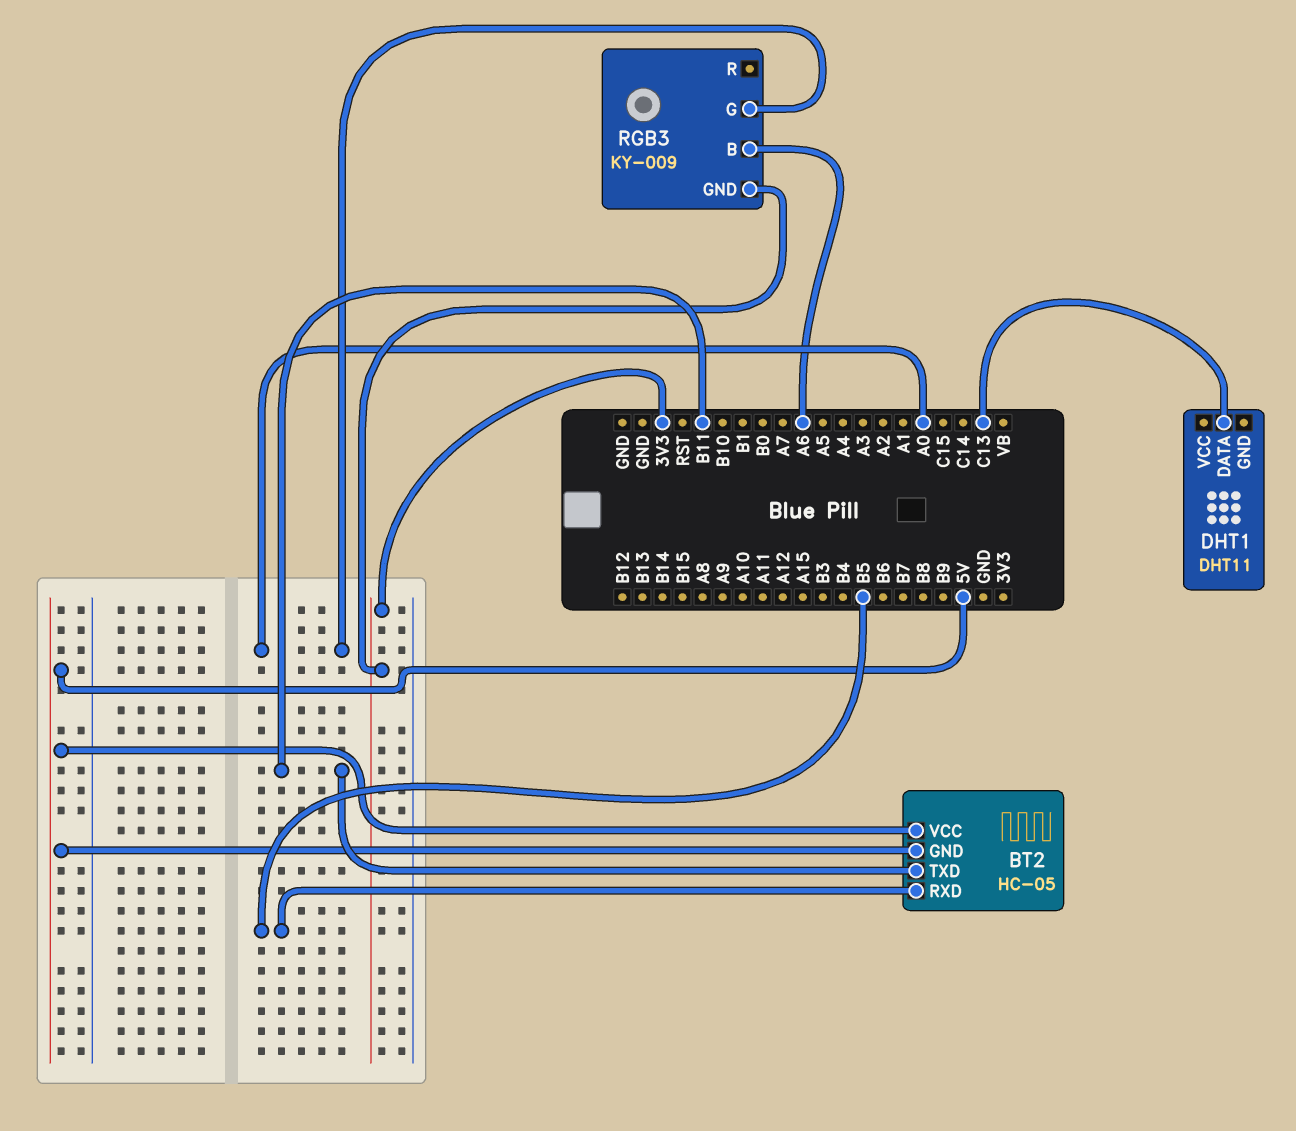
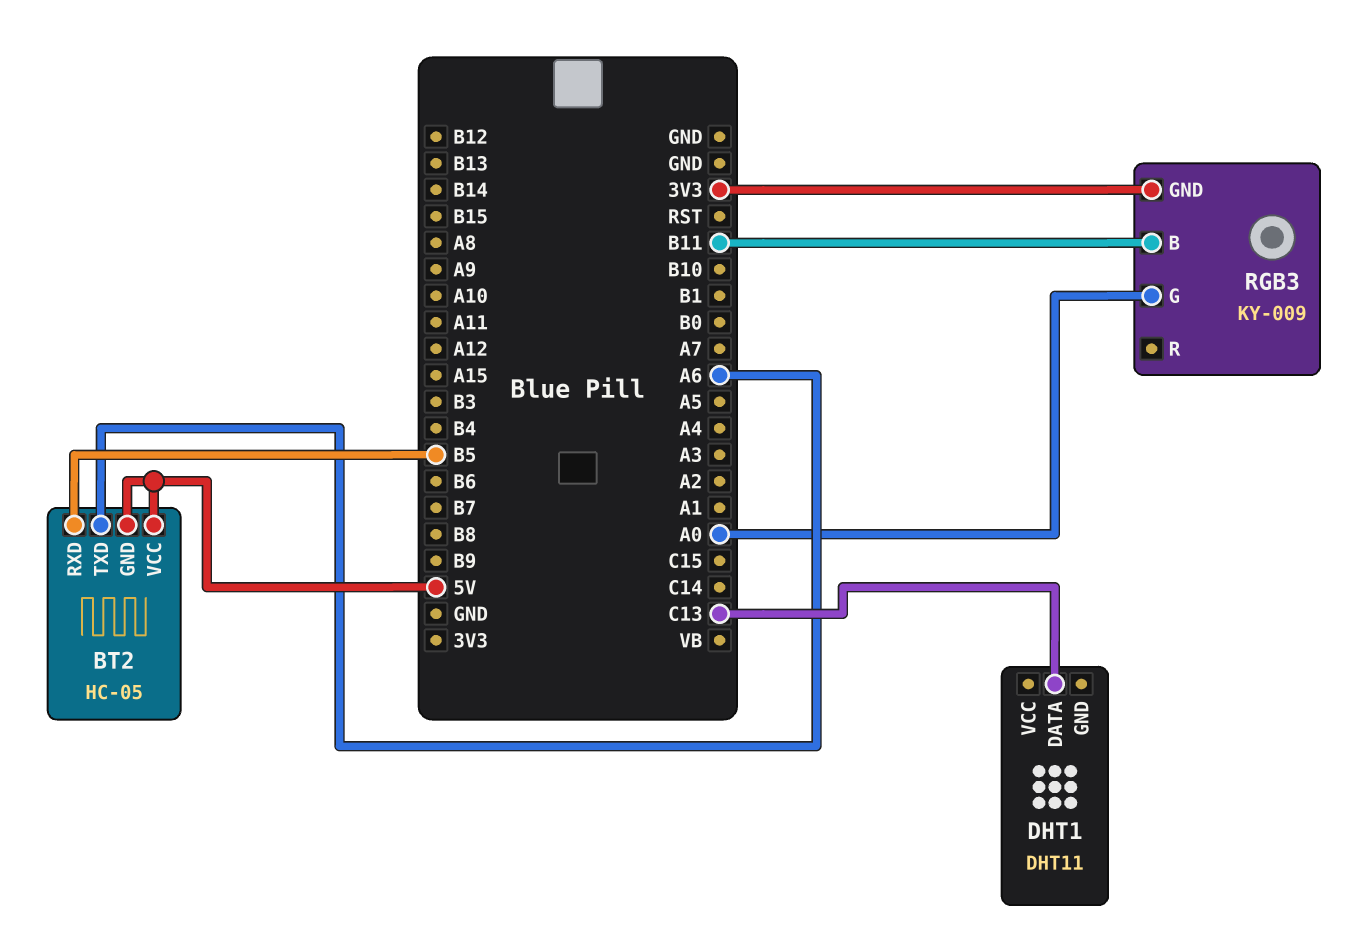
BT2 pin TXD: B11 -> A6
RGB3 pin B: A6 -> B11

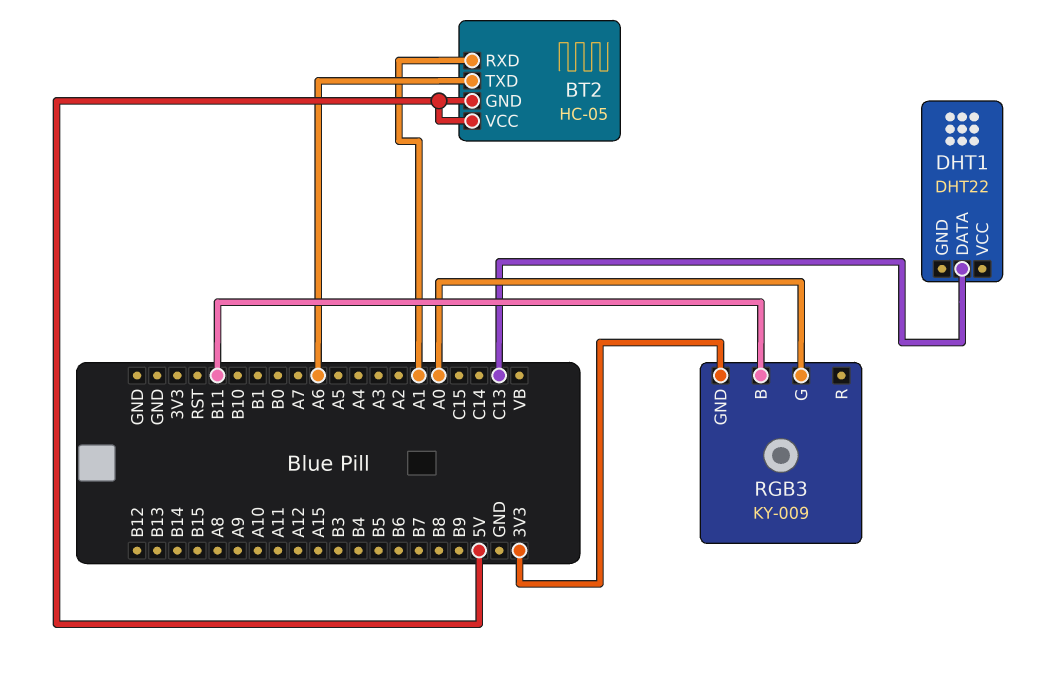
BT2 pin RXD: B5 -> A1
DHT1: DHT11 -> DHT22

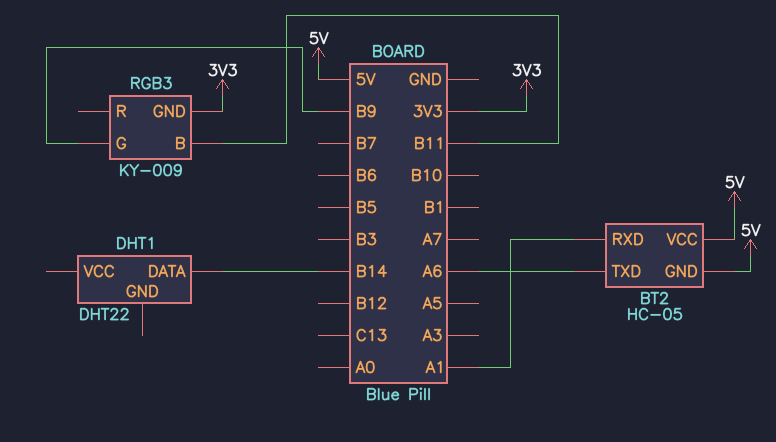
DHT1 pin DATA: C13 -> B14
RGB3 pin G: A0 -> B9

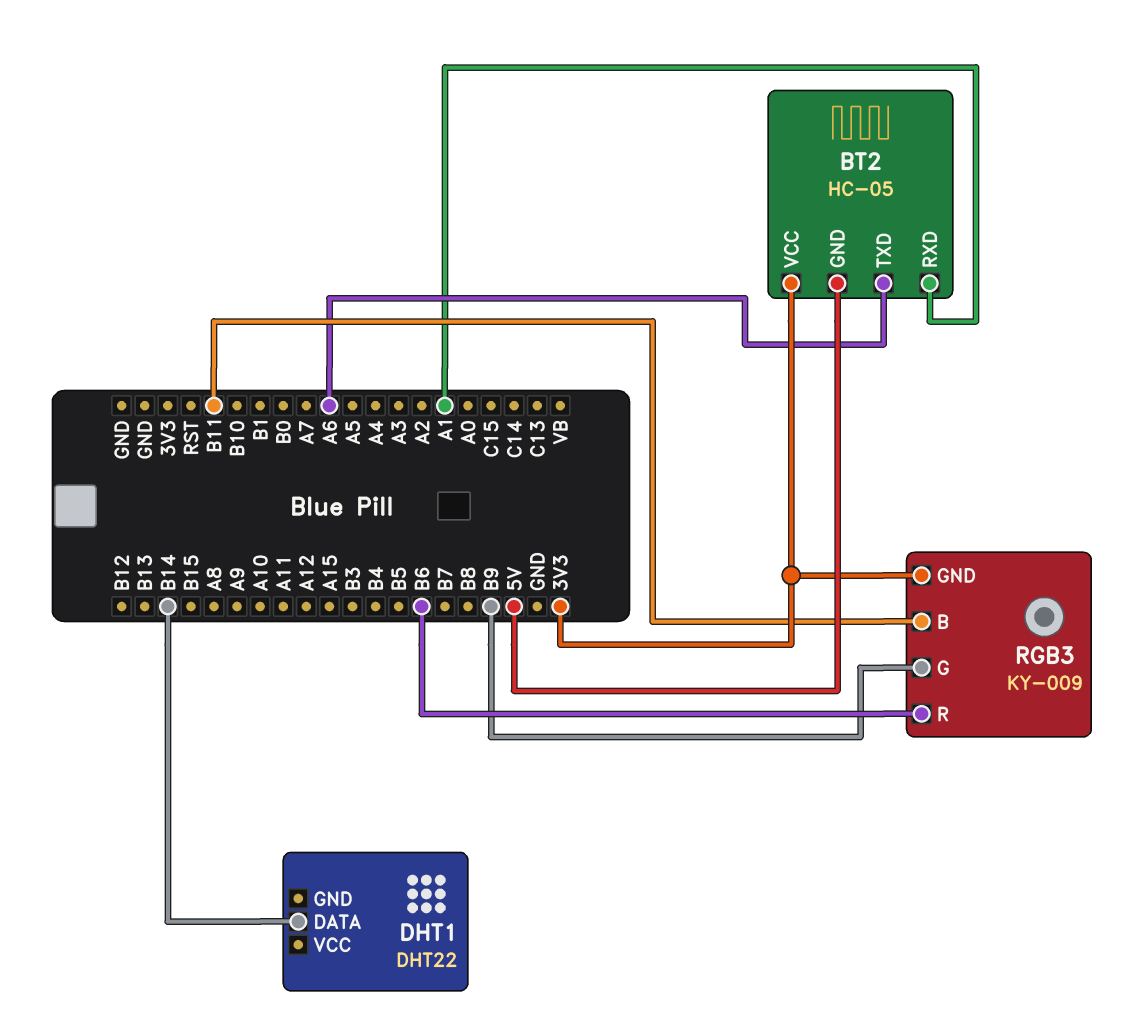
BT2 pin VCC: 5V -> 3V3
RGB3 pin R: none -> B6

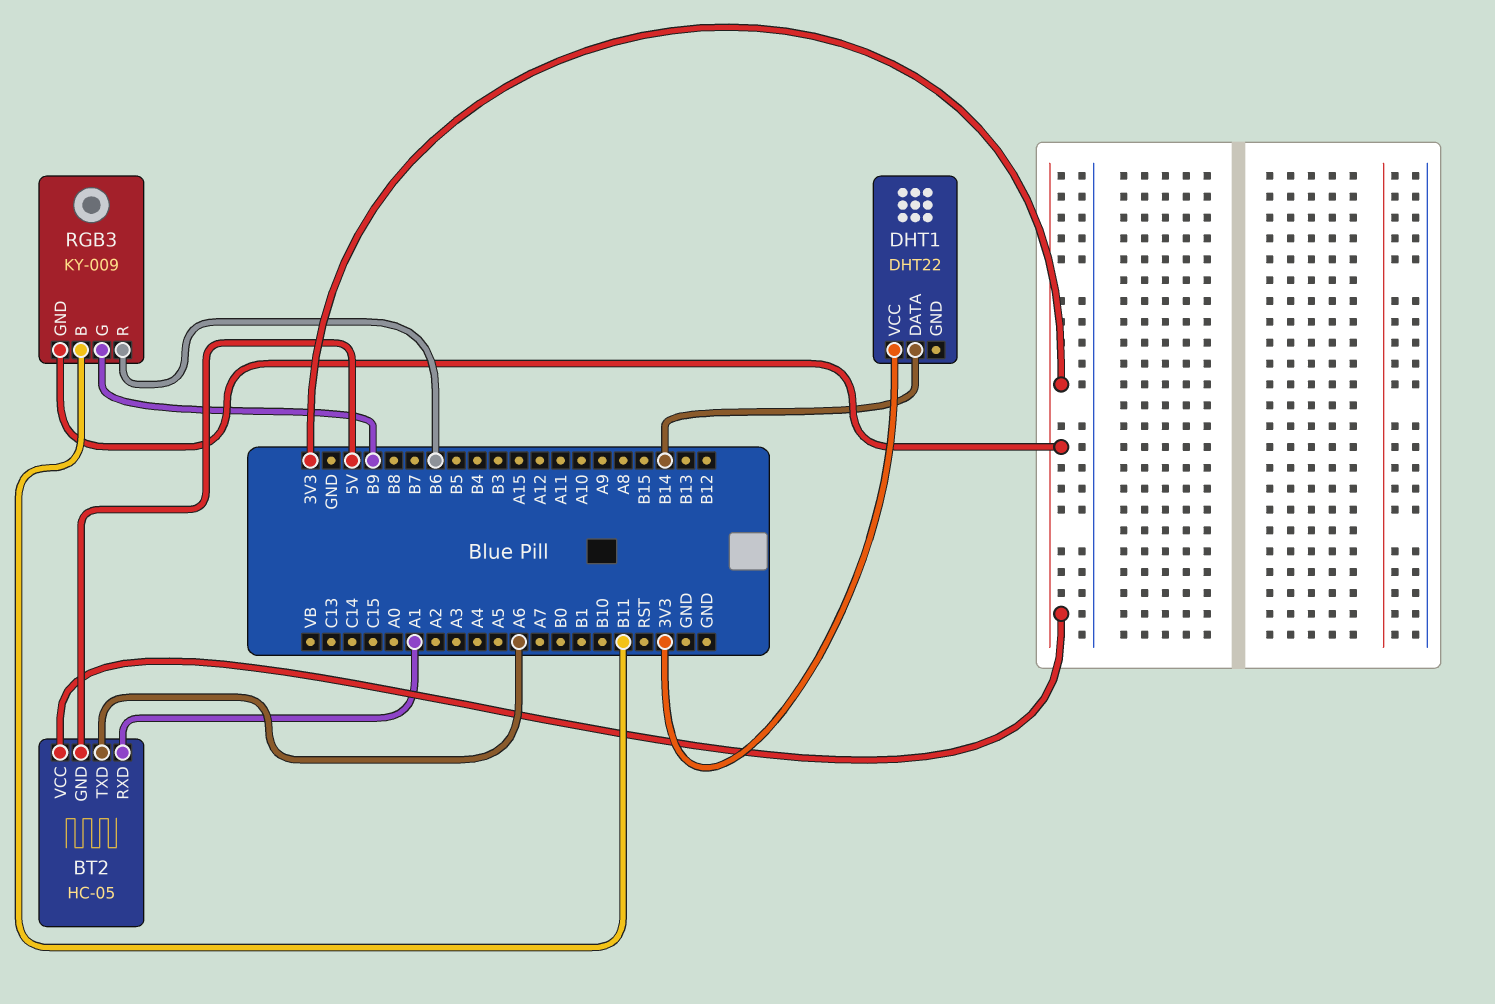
DHT1 pin VCC: none -> 3V3

